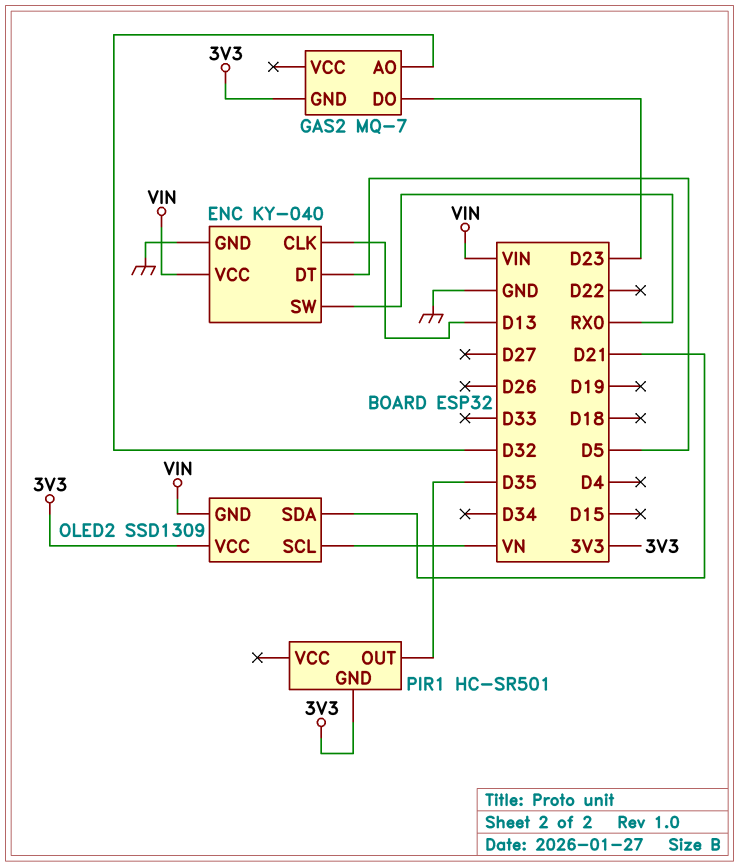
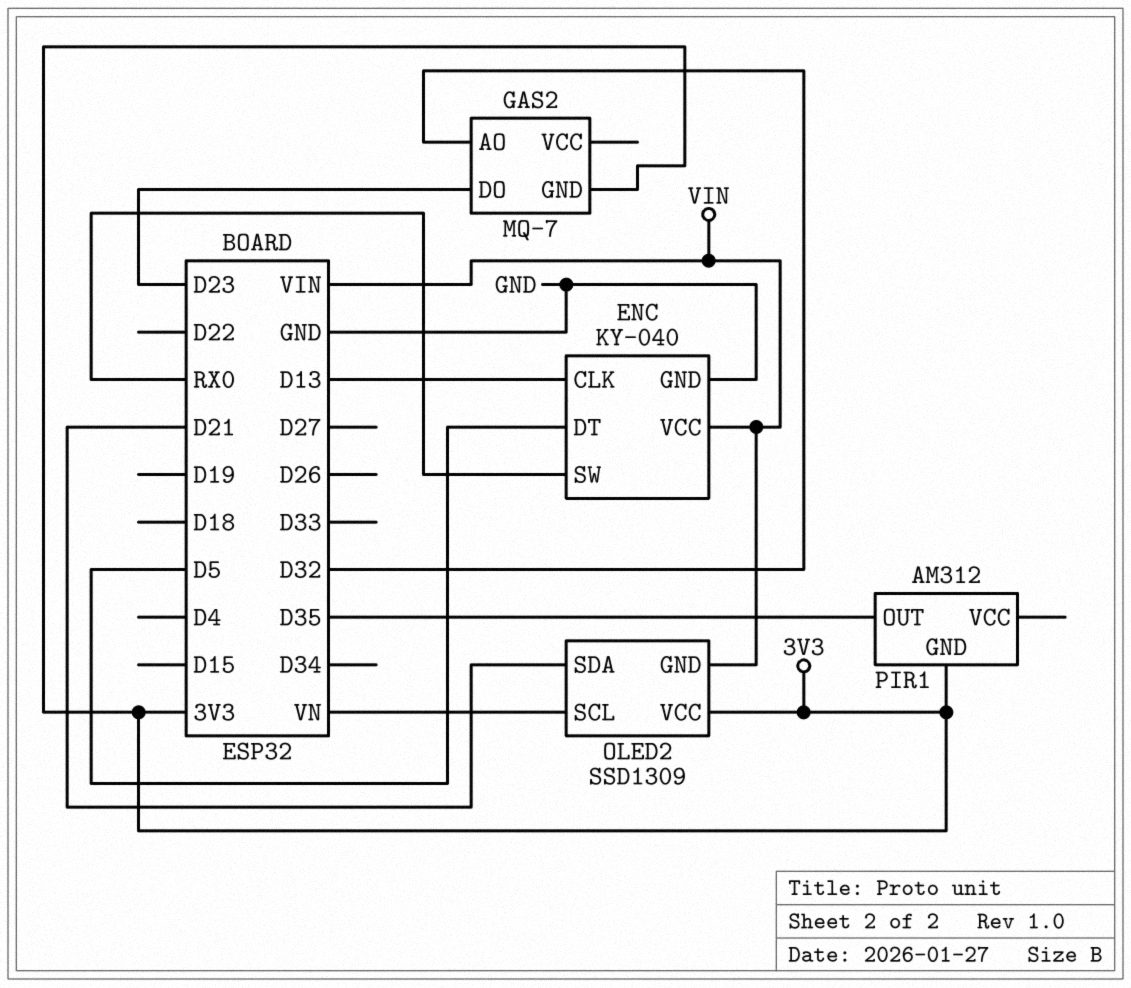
PIR1: HC-SR501 -> AM312

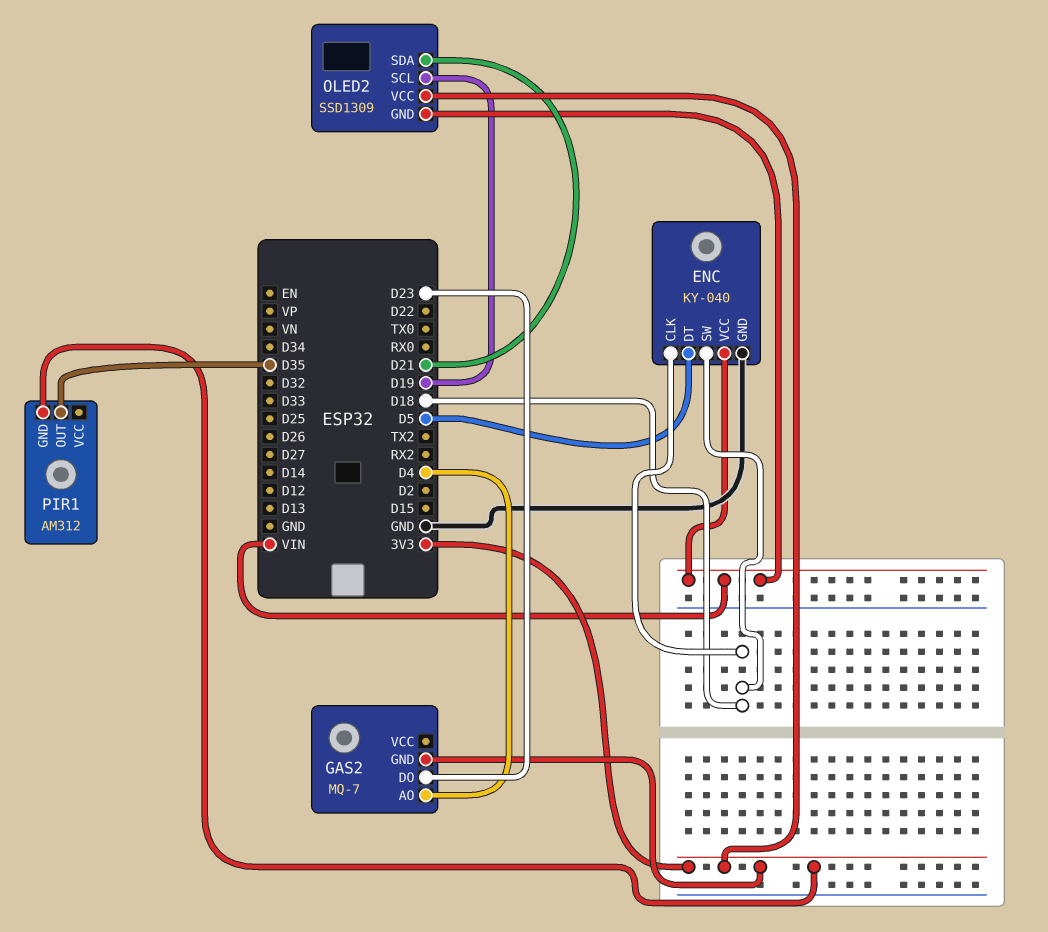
ENC pin CLK: D13 -> D18
ENC pin SW: RX0 -> D18
GAS2 pin AO: D32 -> D4
OLED2 pin SCL: VN -> D19

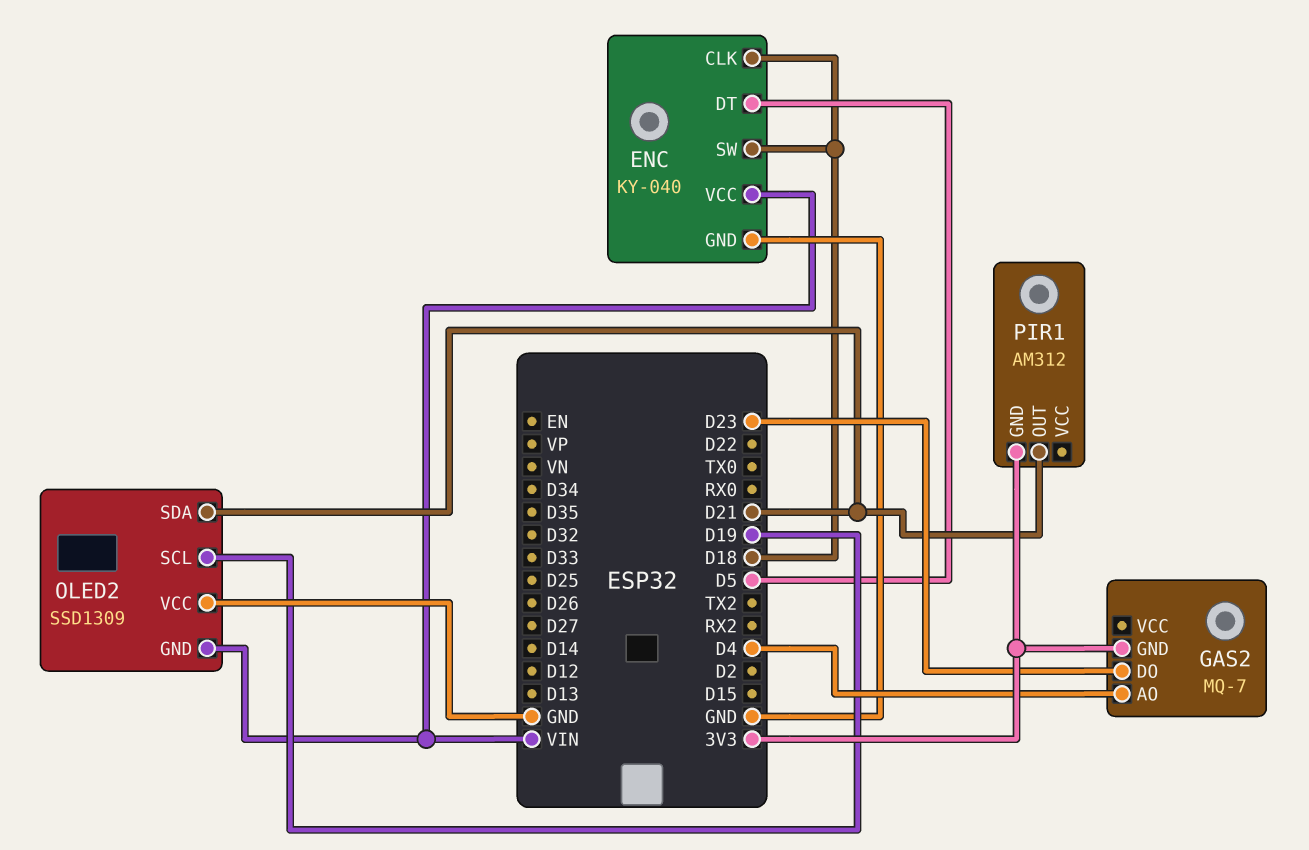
OLED2 pin VCC: 3V3 -> GND
PIR1 pin OUT: D35 -> D21

